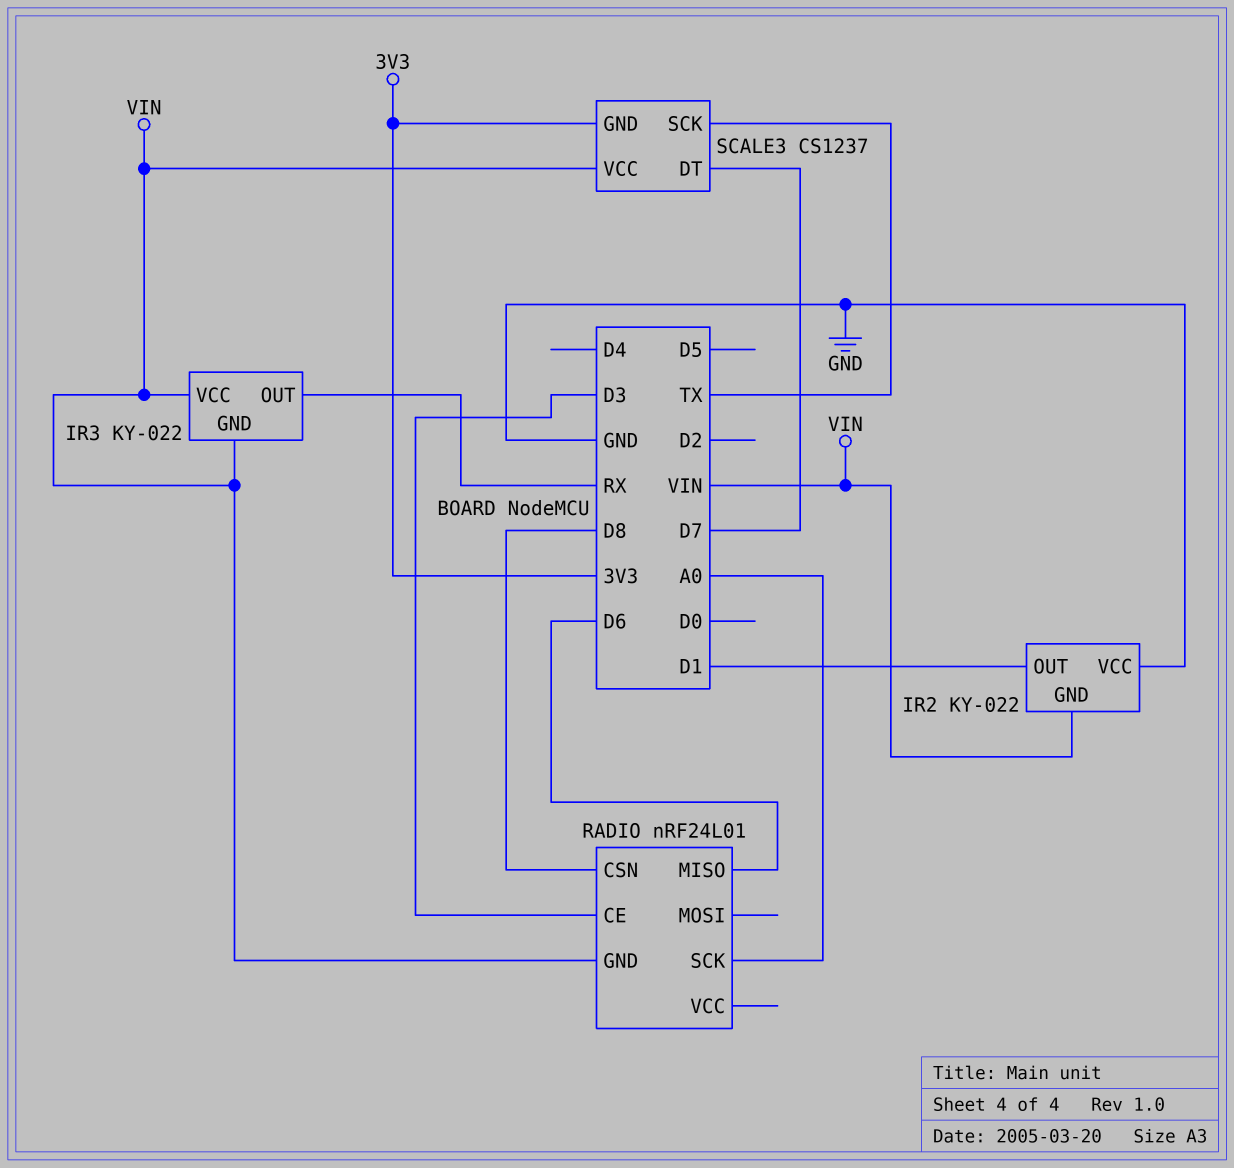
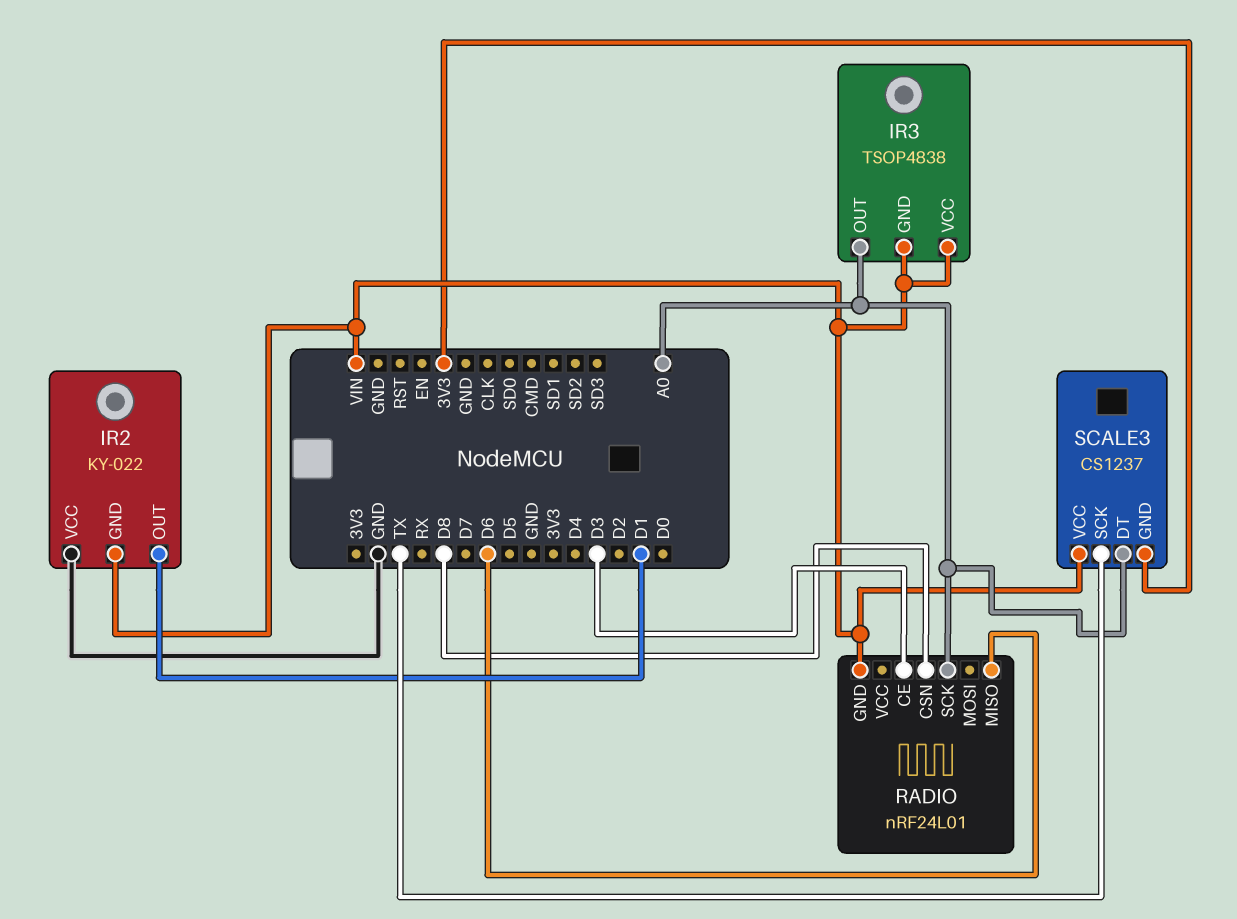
IR3: KY-022 -> TSOP4838
IR3 pin OUT: RX -> A0
SCALE3 pin DT: D7 -> A0

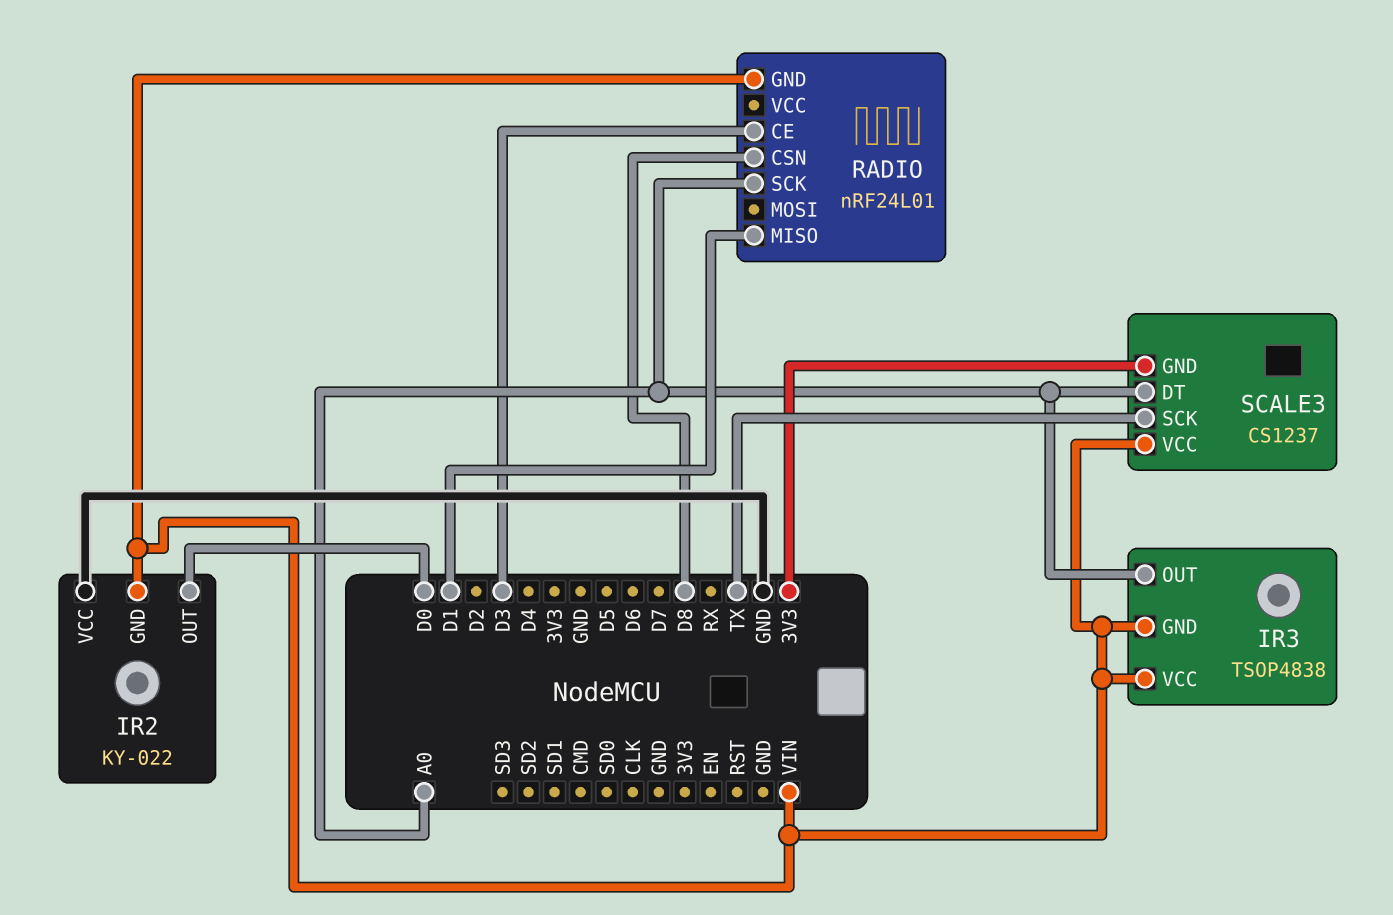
IR2 pin OUT: D1 -> D0
RADIO pin MISO: D6 -> D1

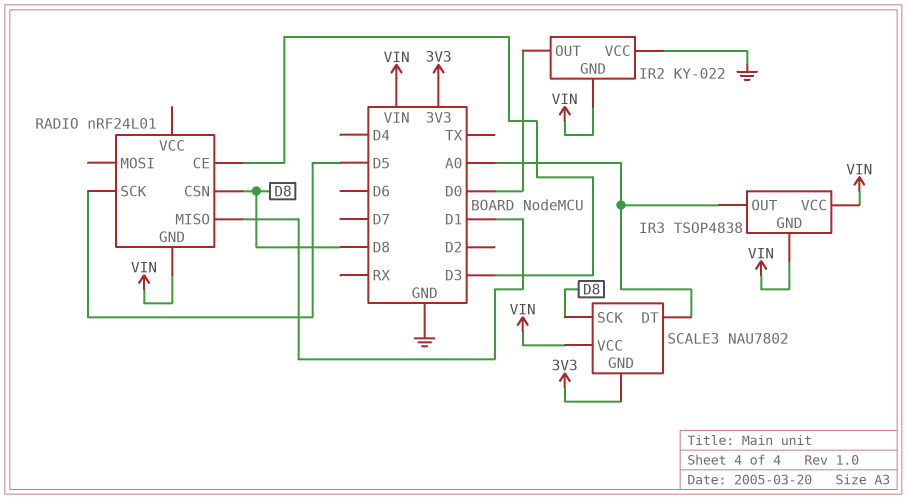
RADIO pin SCK: A0 -> D5
SCALE3: CS1237 -> NAU7802
SCALE3 pin SCK: TX -> D8

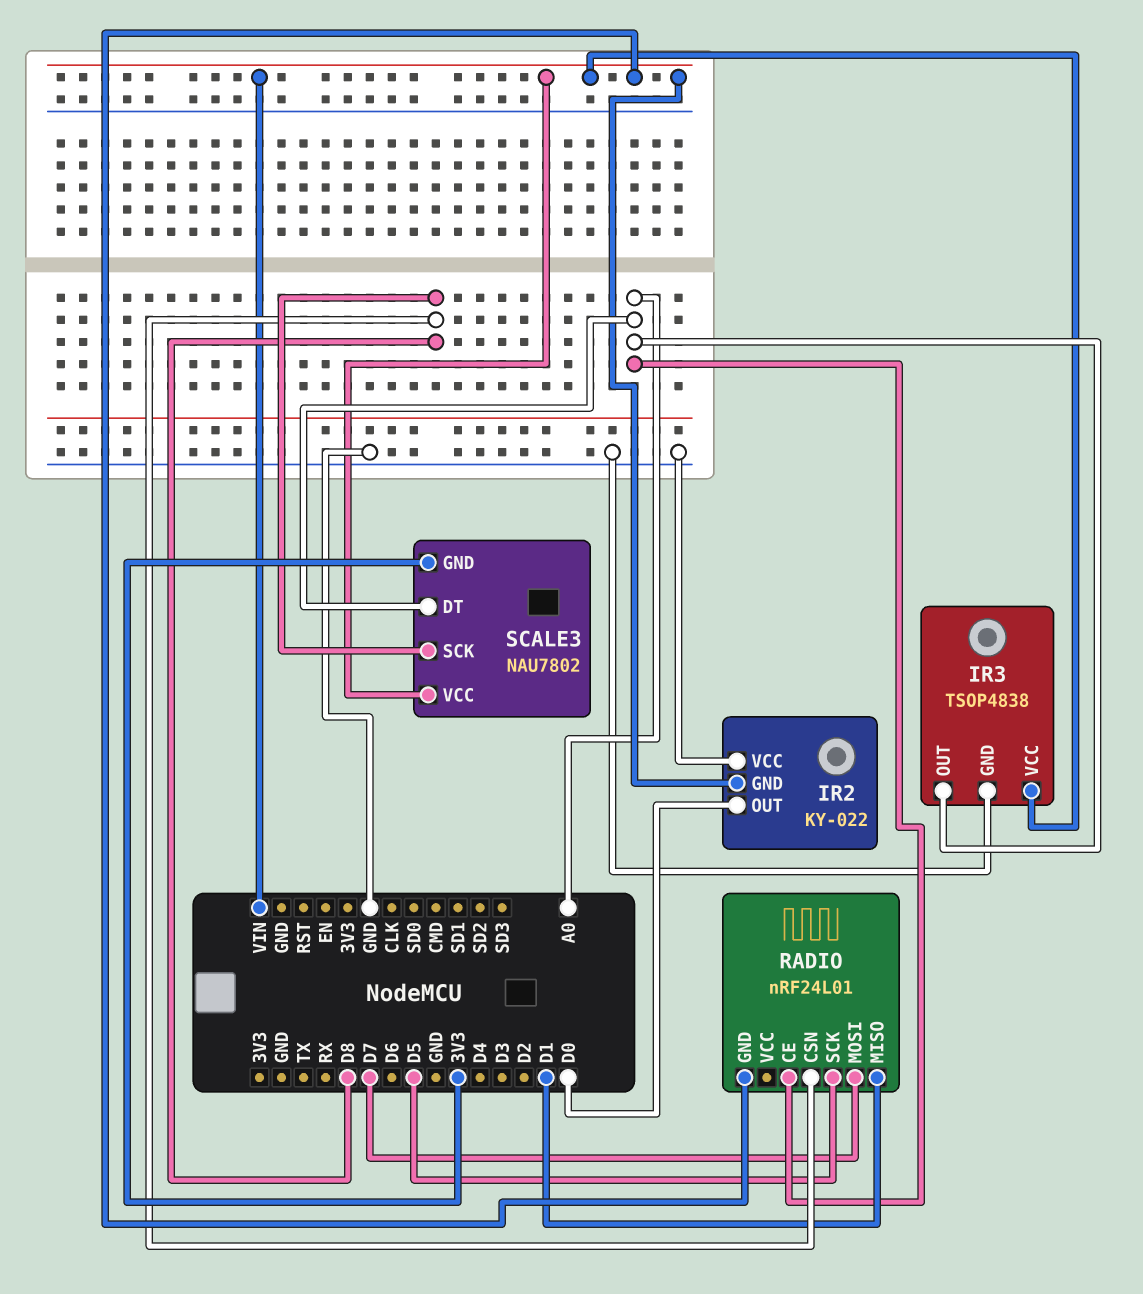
IR3 pin GND: VIN -> GND
RADIO pin CE: D3 -> A0
RADIO pin MOSI: none -> D7

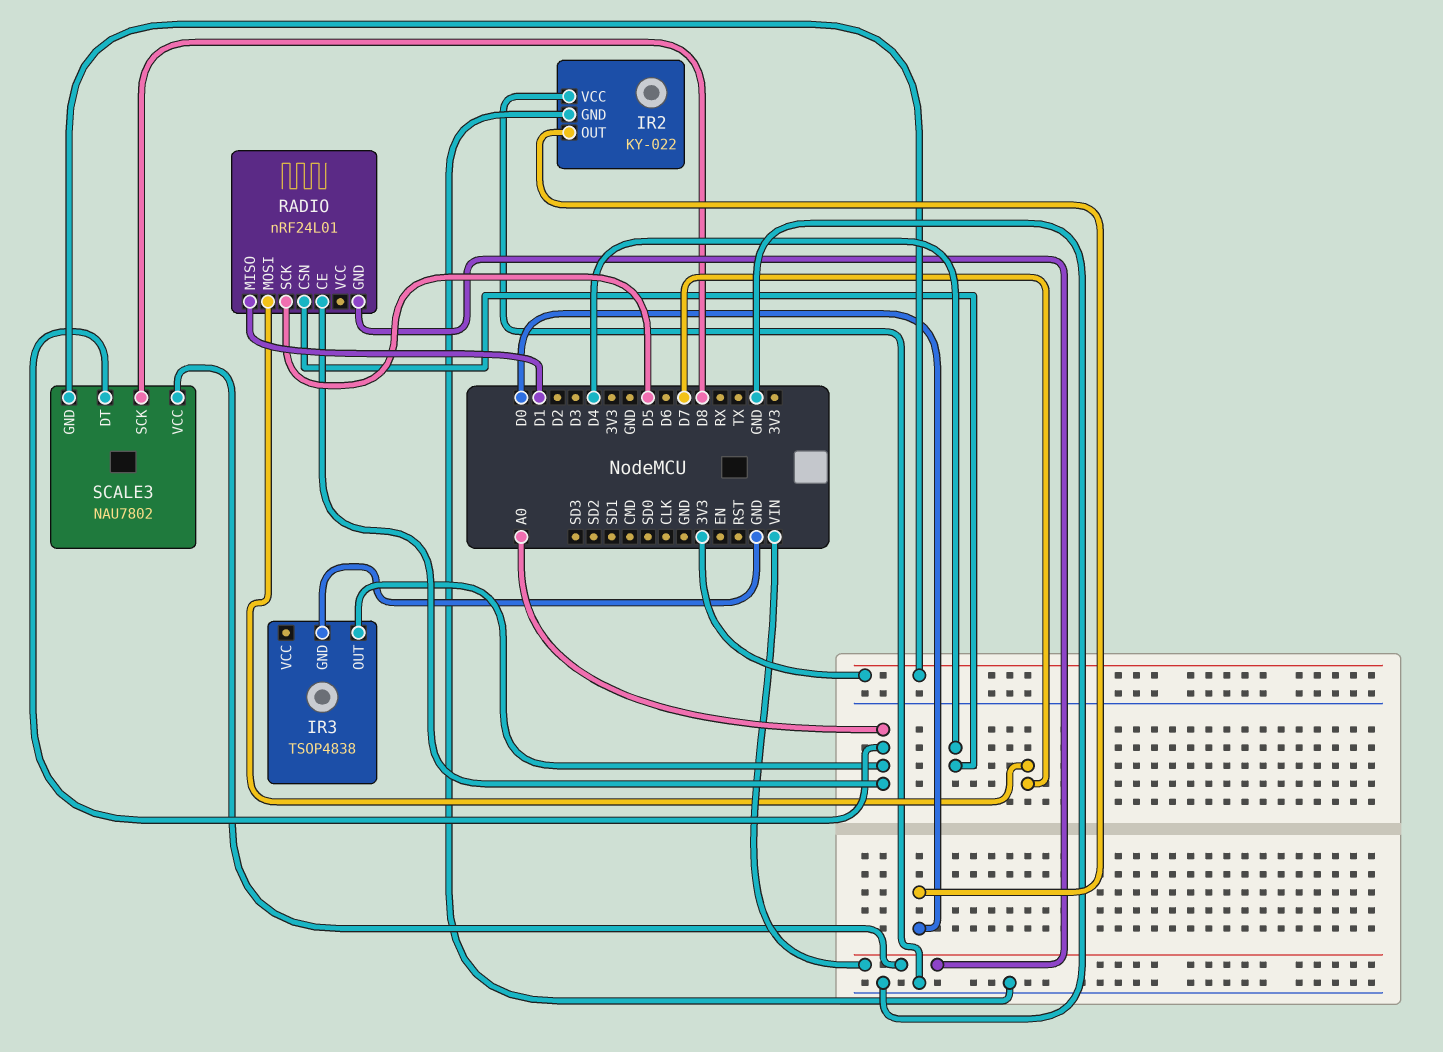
IR2 pin GND: VIN -> GND
IR3 pin VCC: VIN -> none
RADIO pin CSN: D8 -> D4

